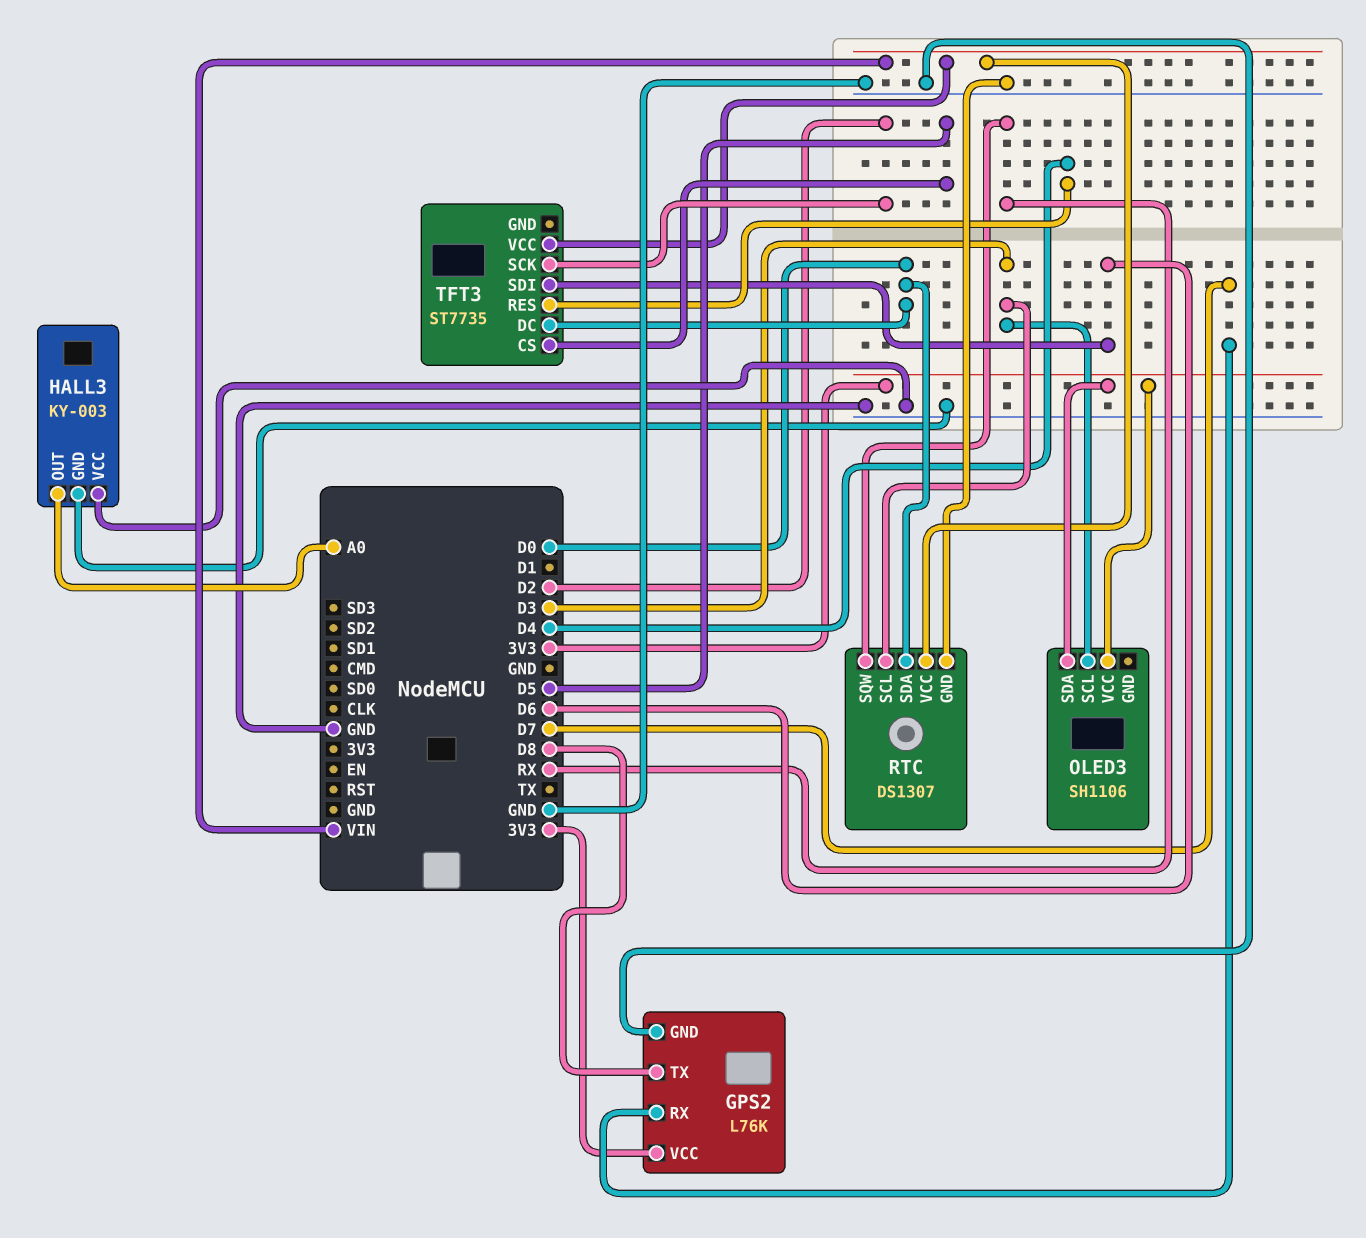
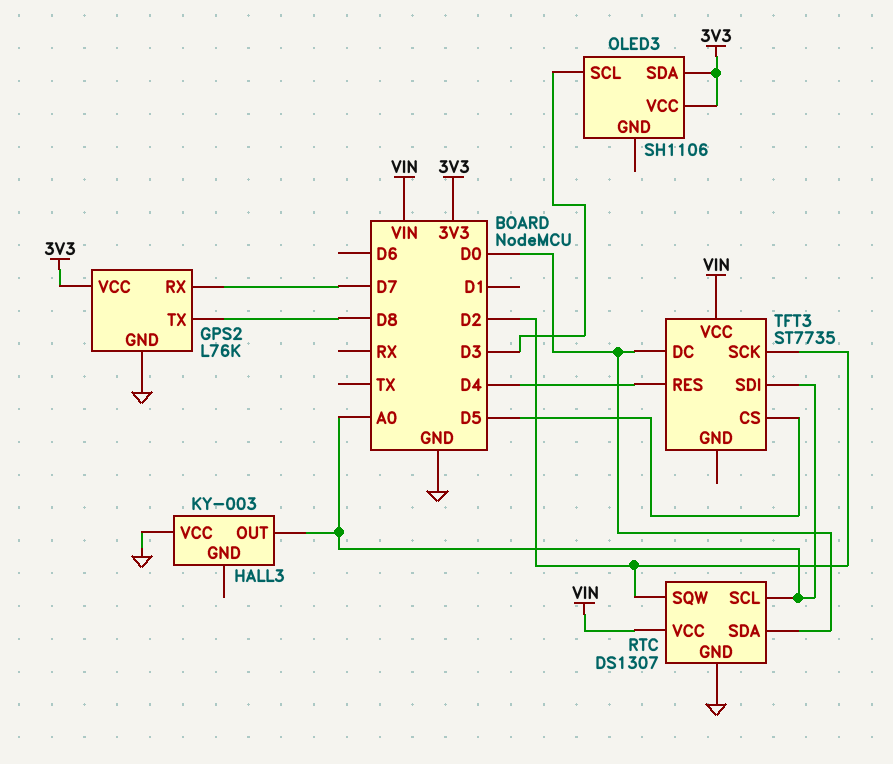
HALL3 pin GND: GND -> none
RTC pin SCL: D3 -> A0
RTC pin SQW: RX -> D2
TFT3 pin SDI: D6 -> A0

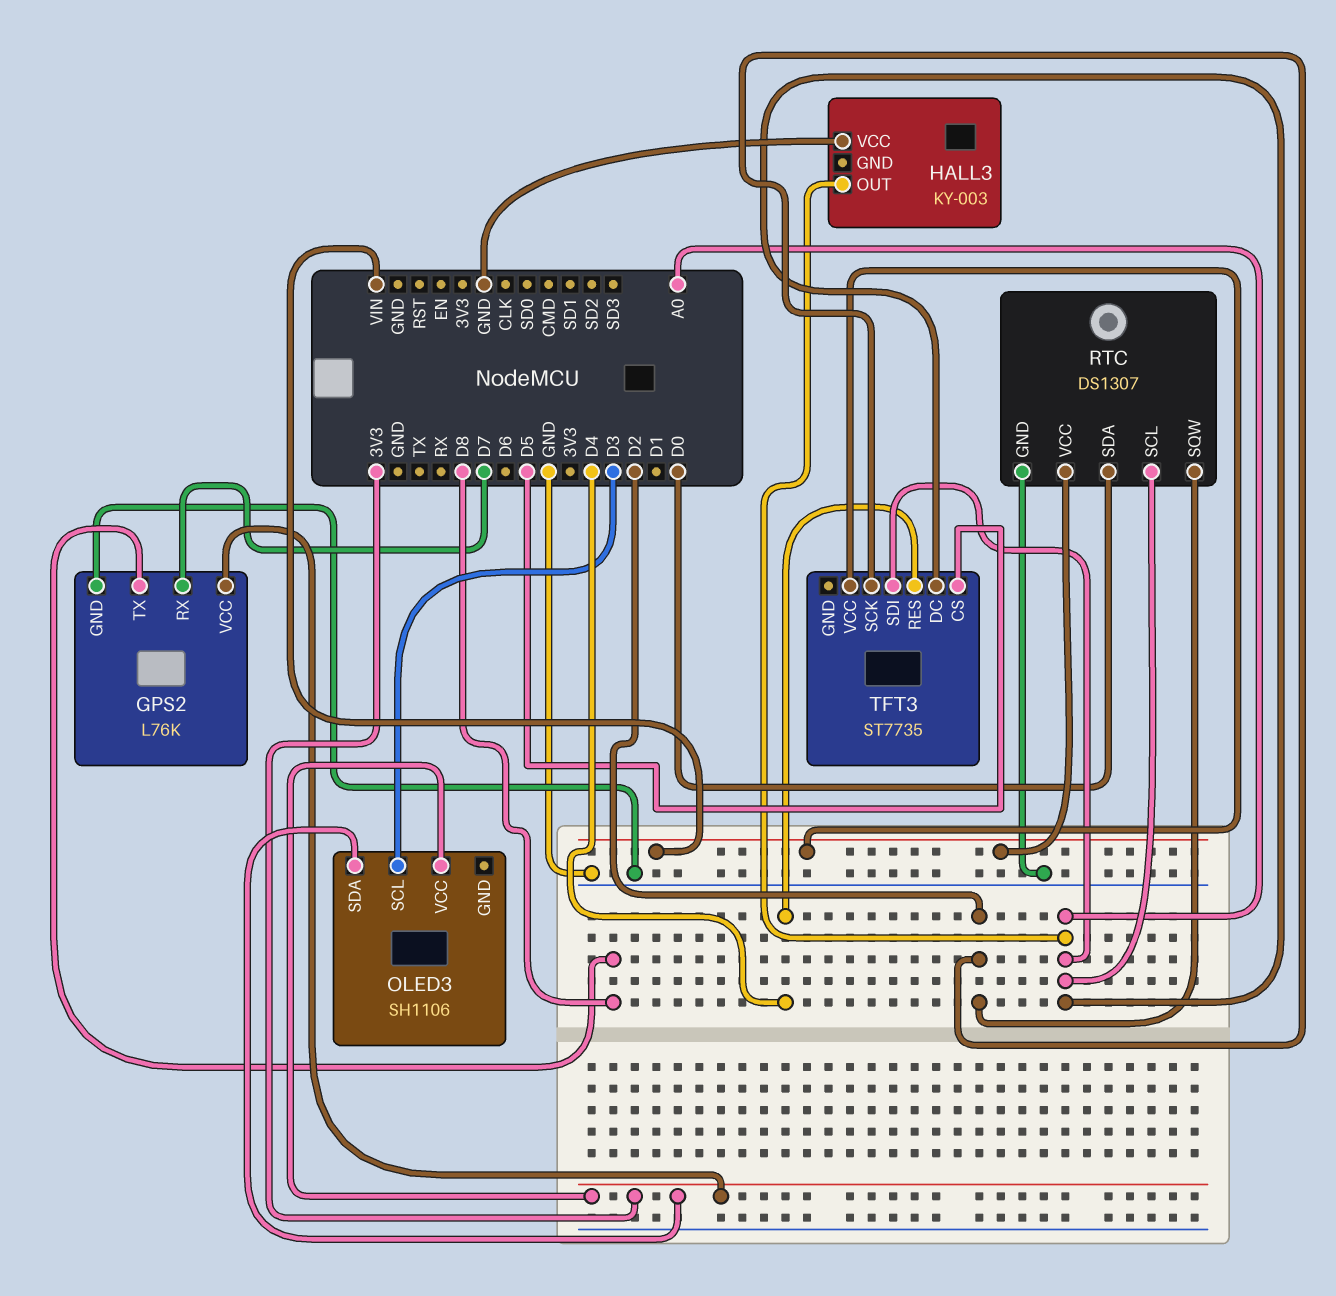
TFT3 pin DC: D0 -> A0

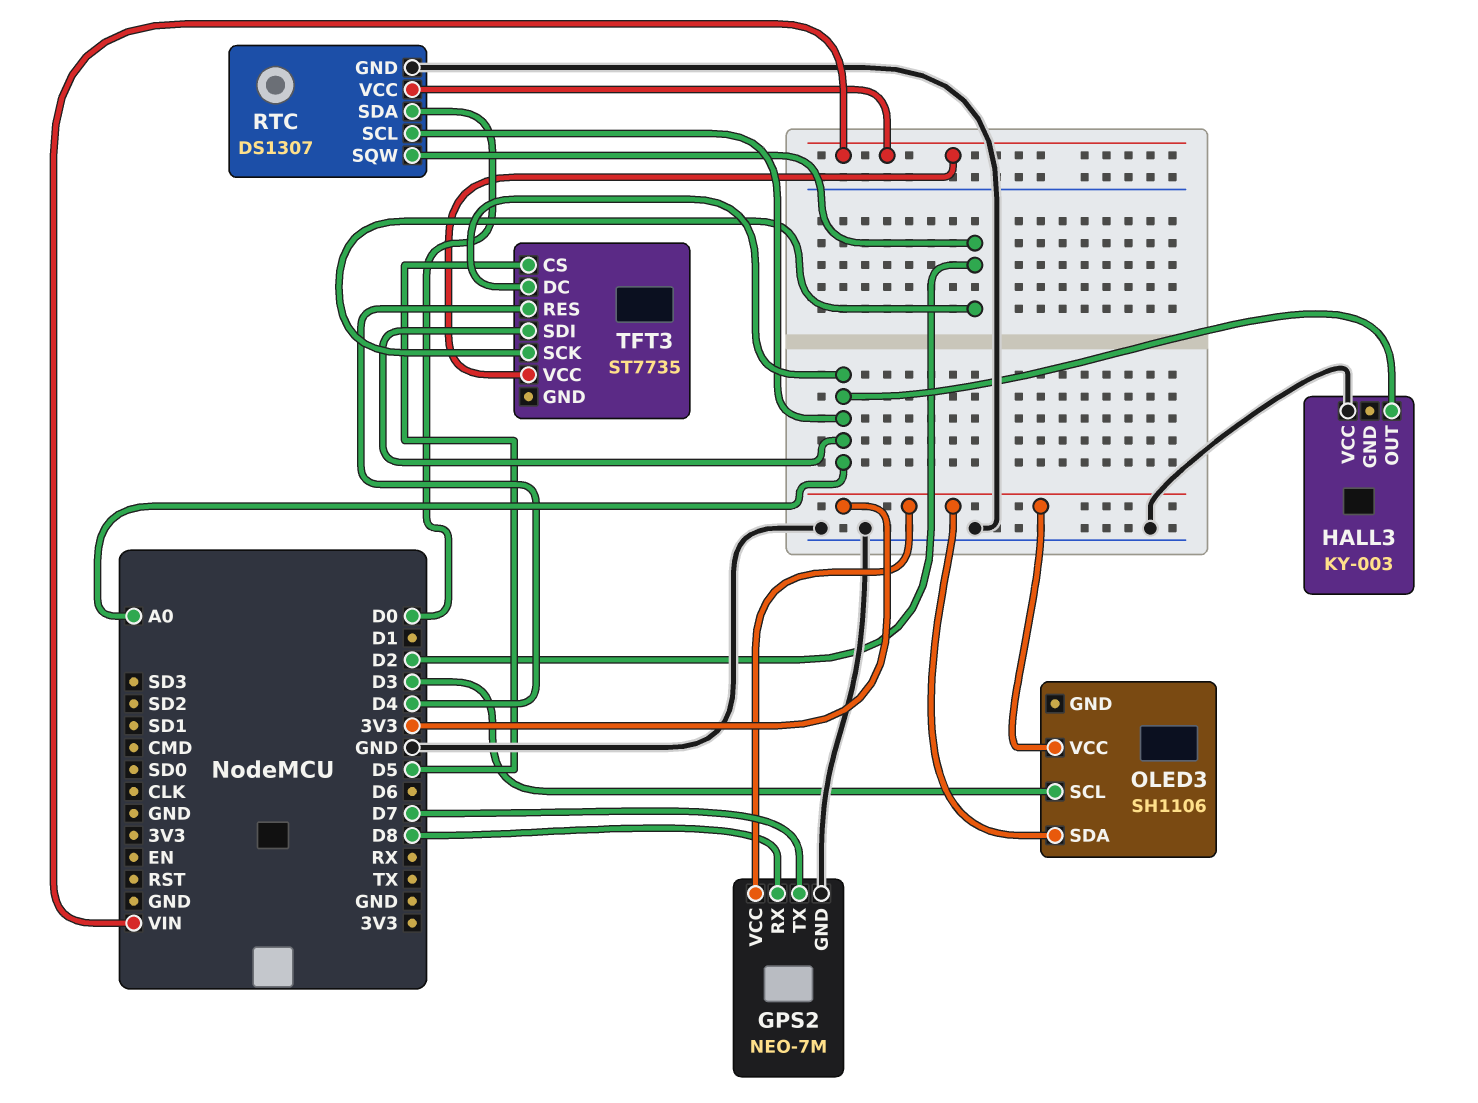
GPS2: L76K -> NEO-7M
GPS2 pin RX: D7 -> D8
GPS2 pin TX: D8 -> D7

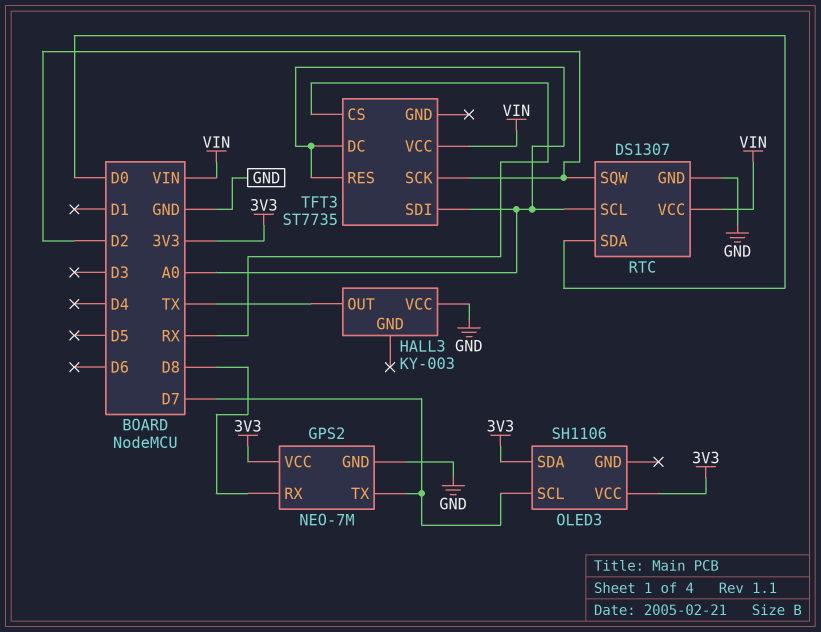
HALL3 pin OUT: A0 -> TX
OLED3 pin SCL: D3 -> D7
TFT3 pin CS: D5 -> RX
TFT3 pin RES: D4 -> A0

